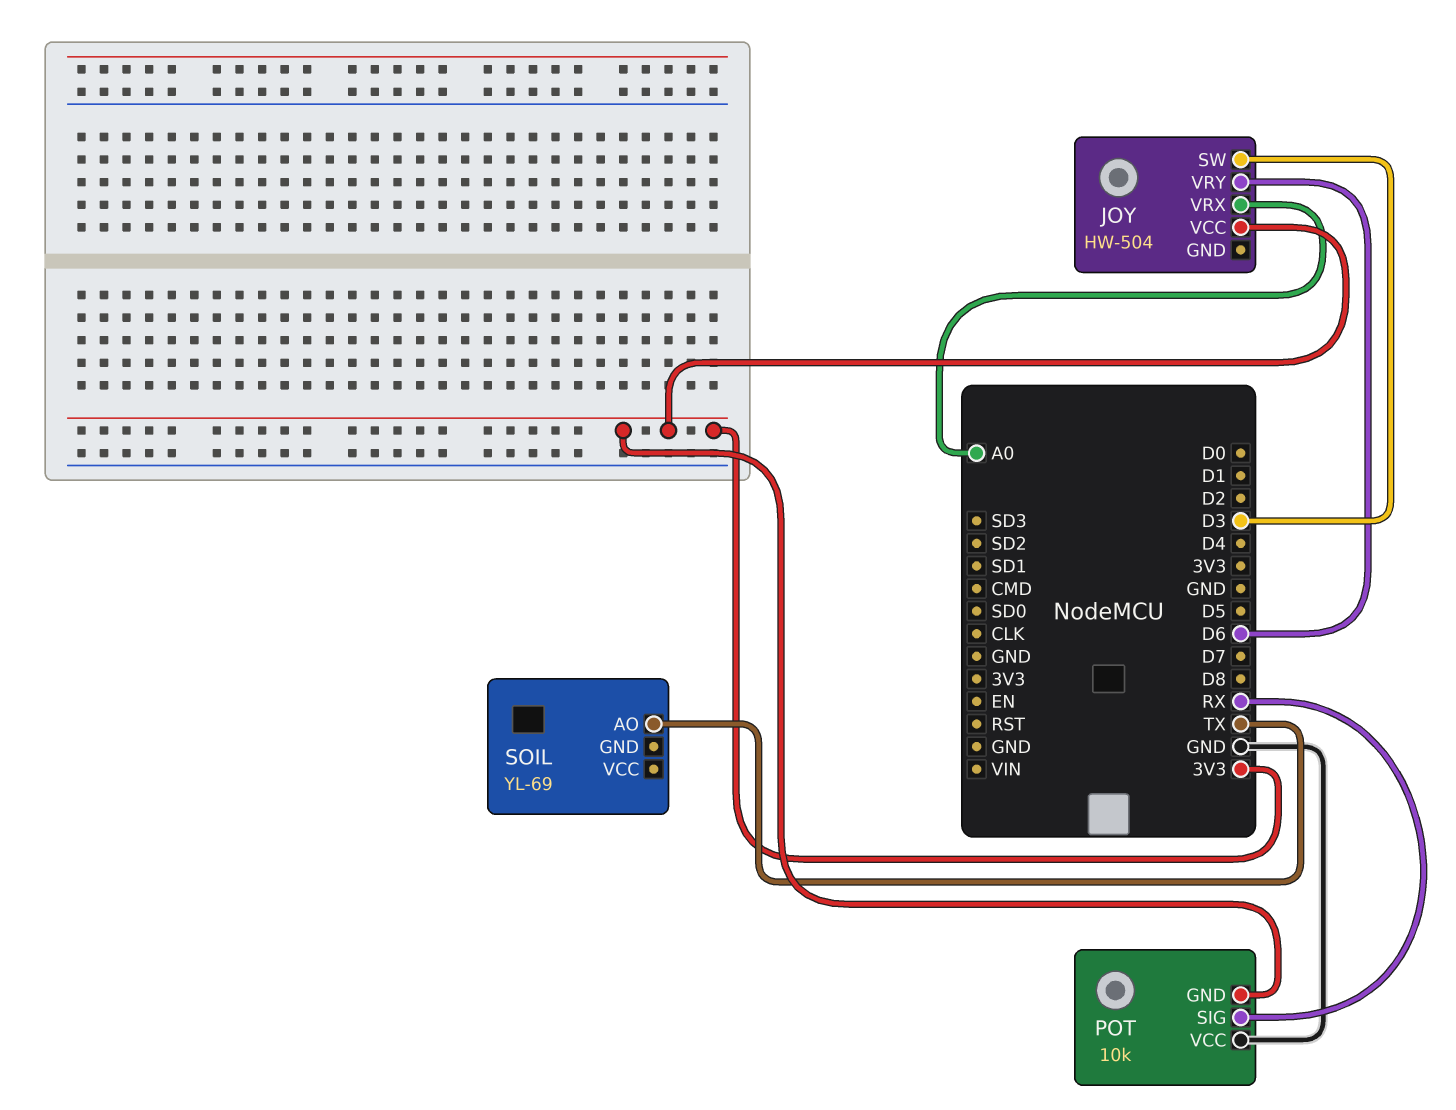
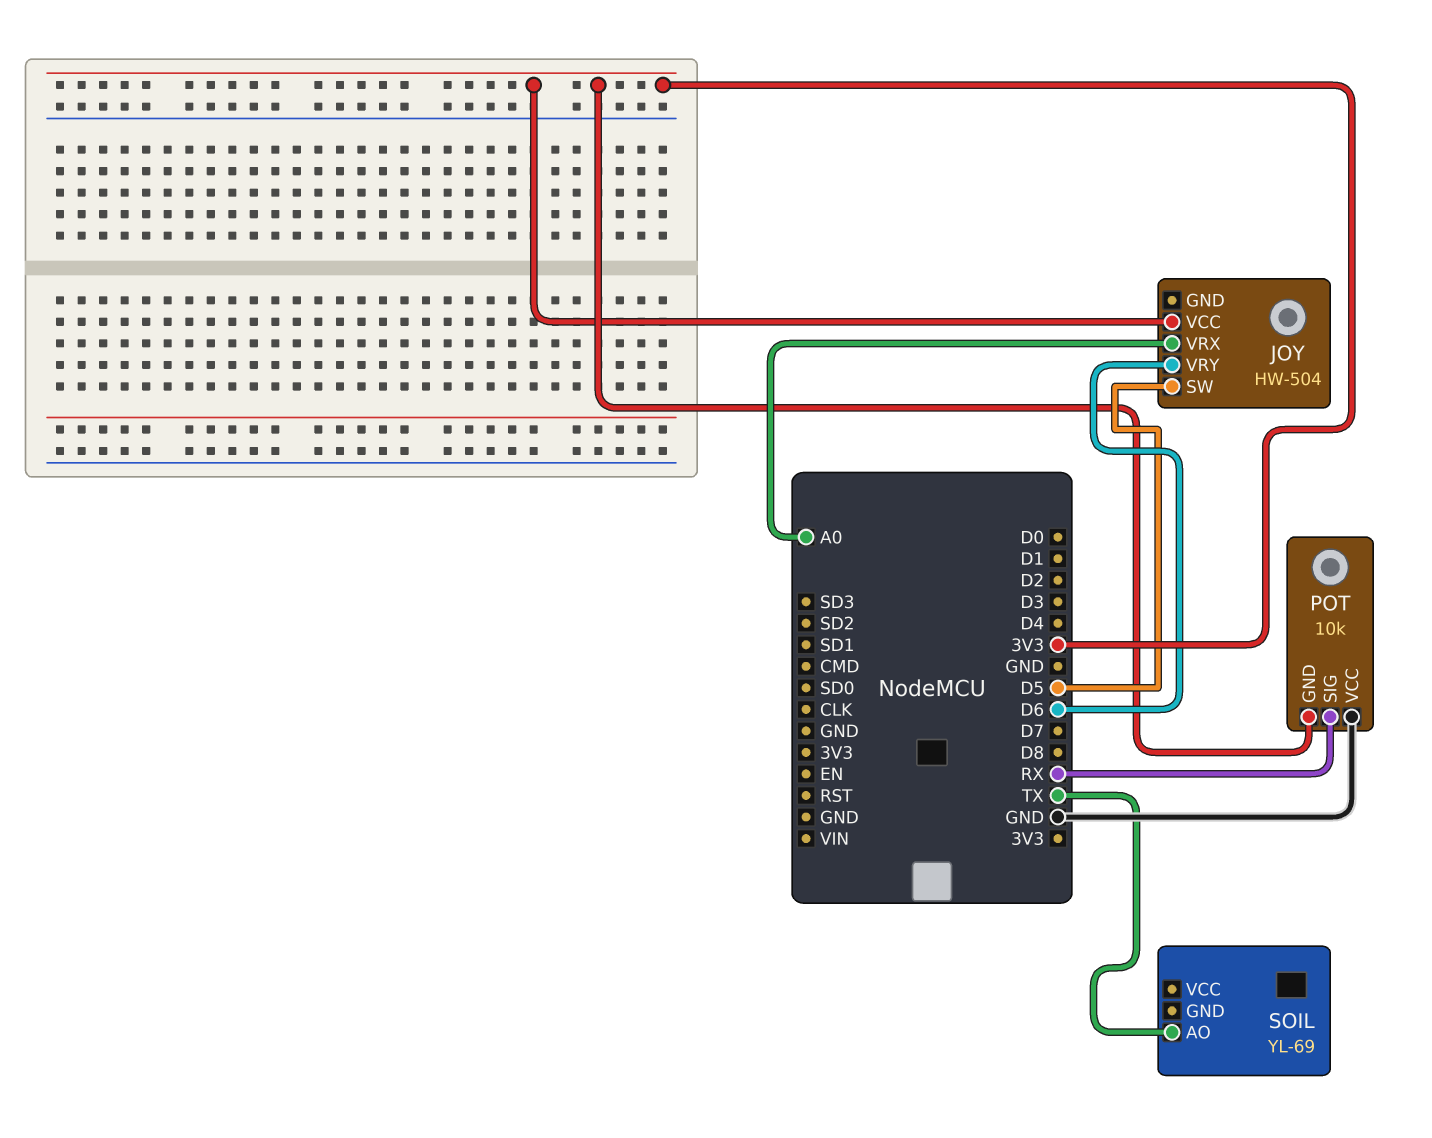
JOY pin SW: D3 -> D5

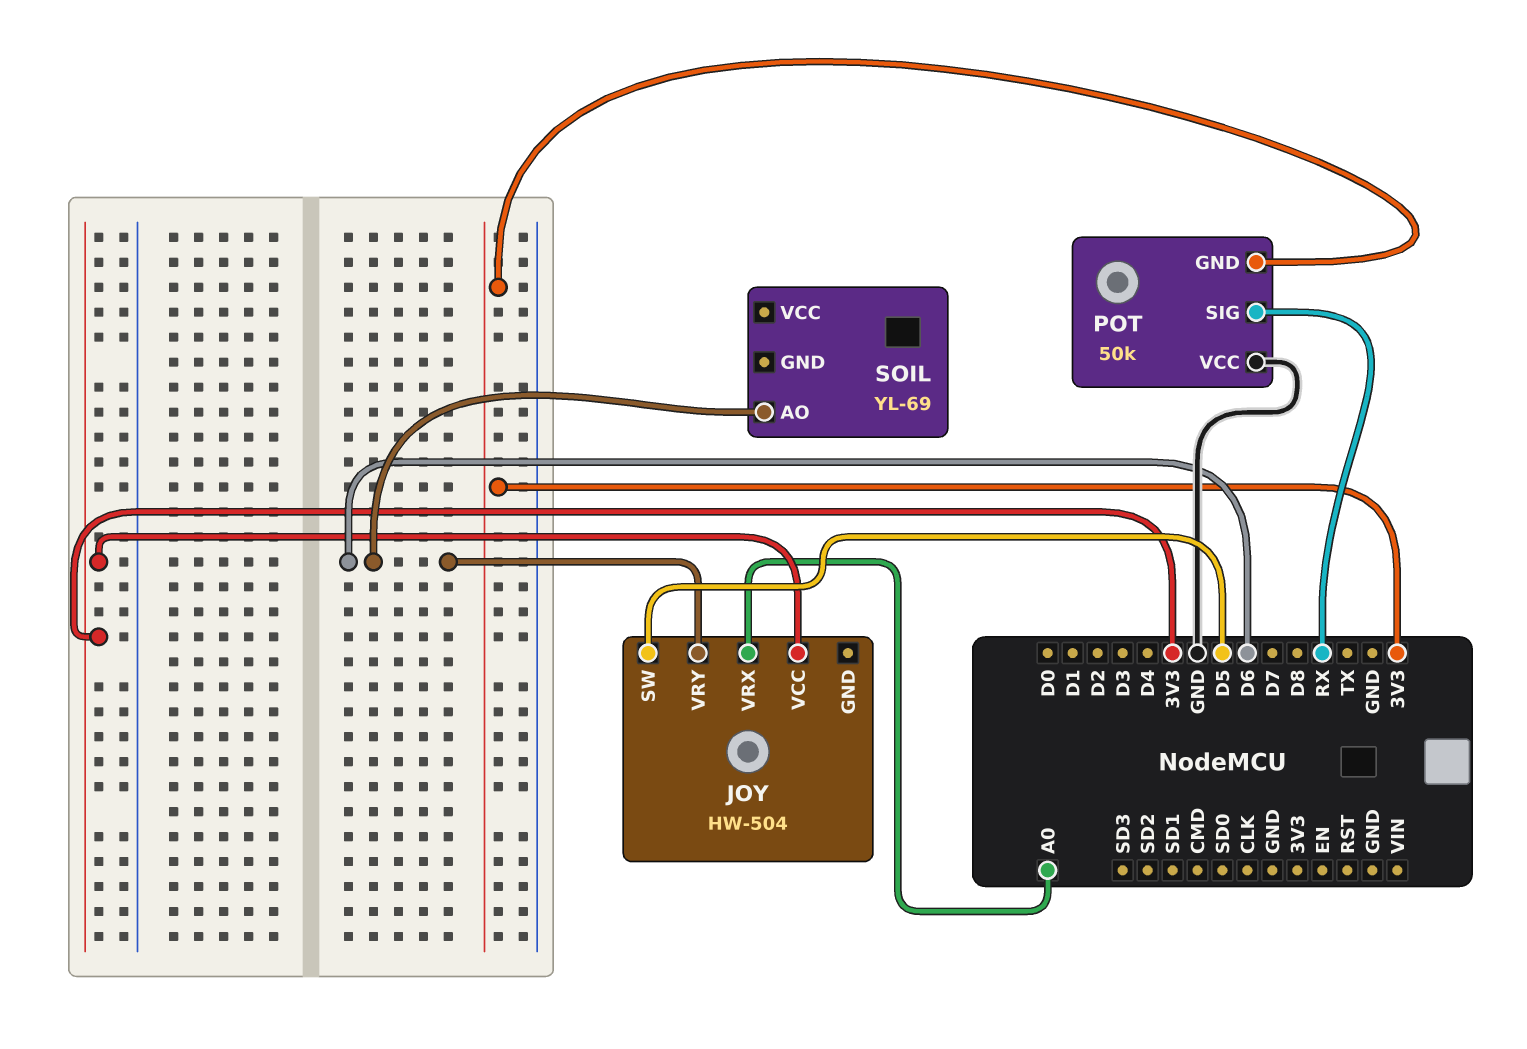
POT: 10k -> 50k
SOIL pin AO: TX -> D6

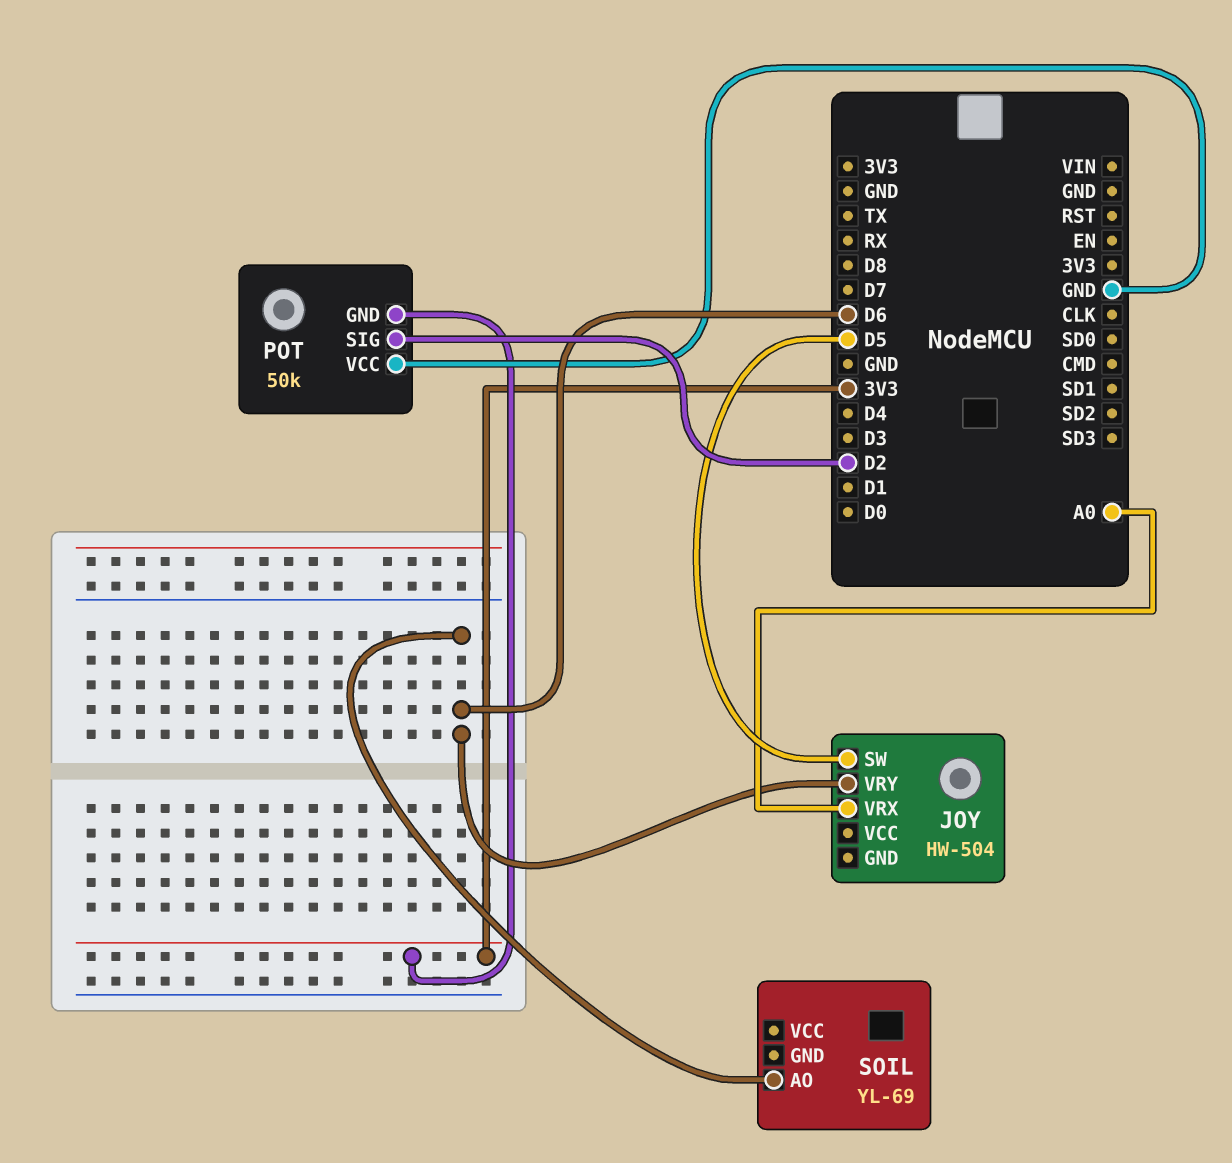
JOY pin VCC: 3V3 -> none
POT pin SIG: RX -> D2

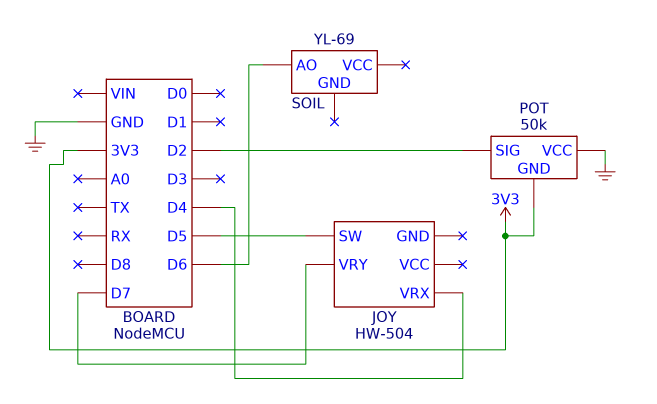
JOY pin VRX: A0 -> D4
JOY pin VRY: D6 -> D7

